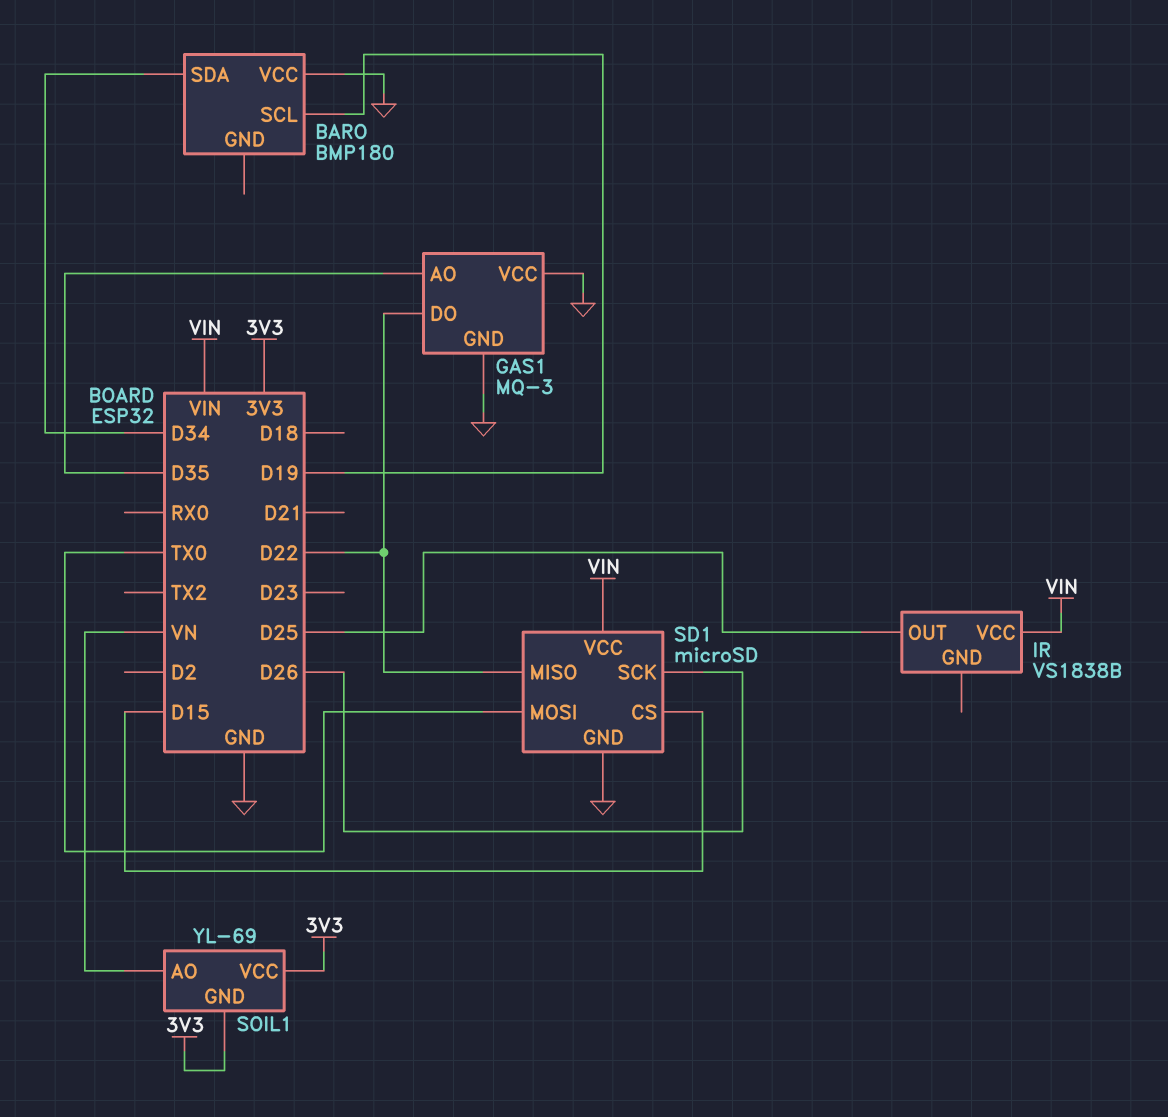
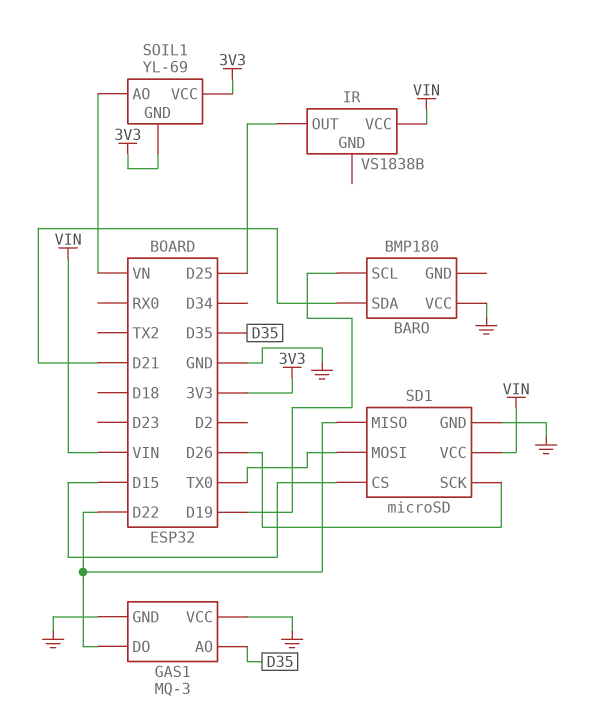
BARO pin SDA: D34 -> D21

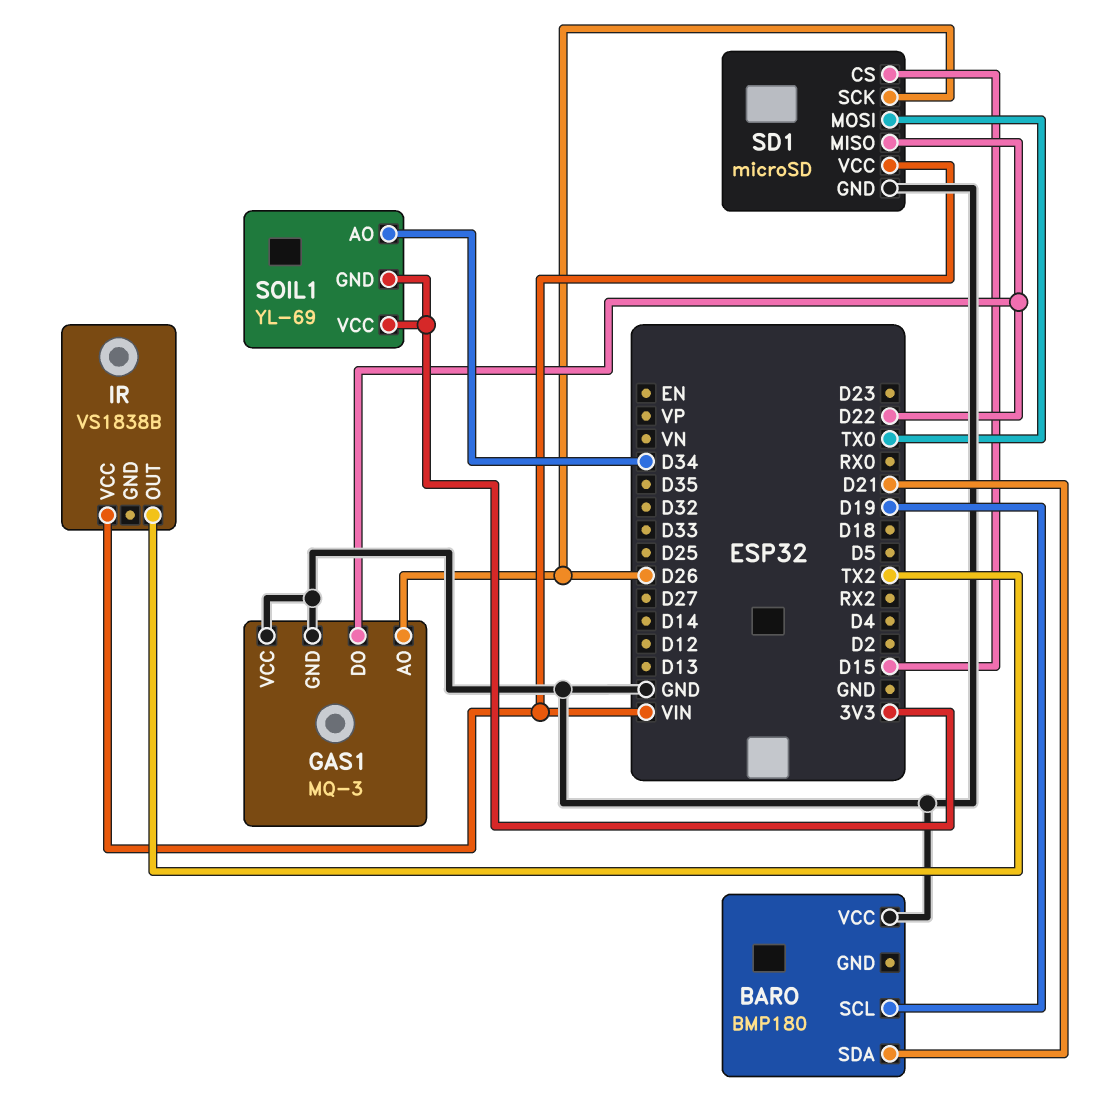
GAS1 pin AO: D35 -> D26
IR pin OUT: D25 -> TX2
SOIL1 pin AO: VN -> D34

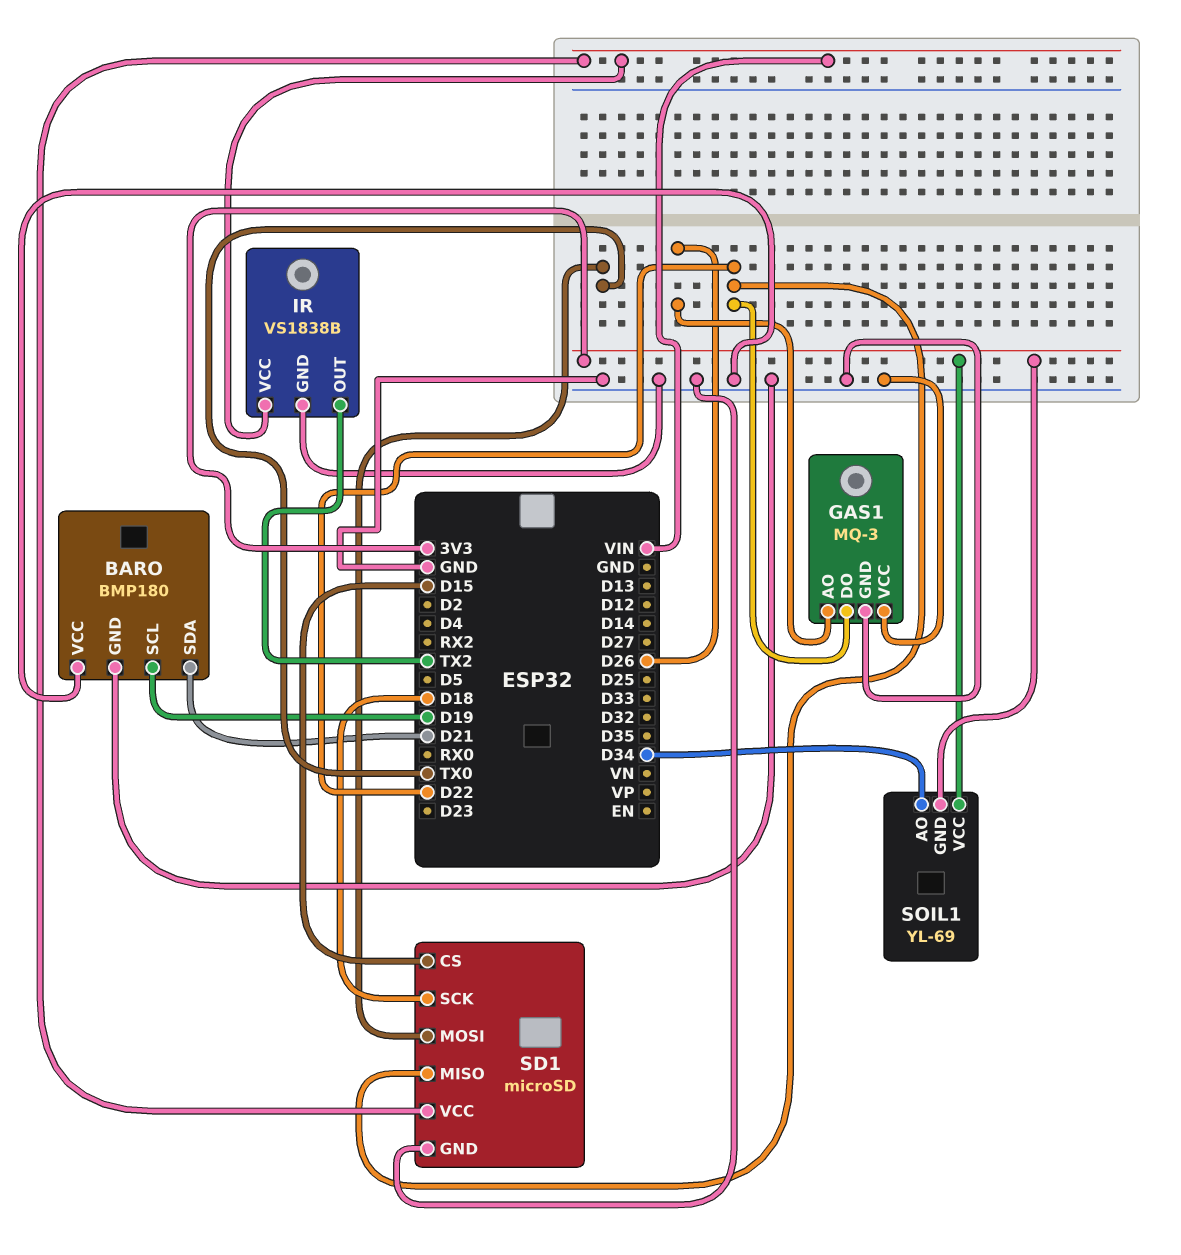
BARO pin GND: none -> GND
IR pin GND: none -> GND
SD1 pin SCK: D26 -> D18

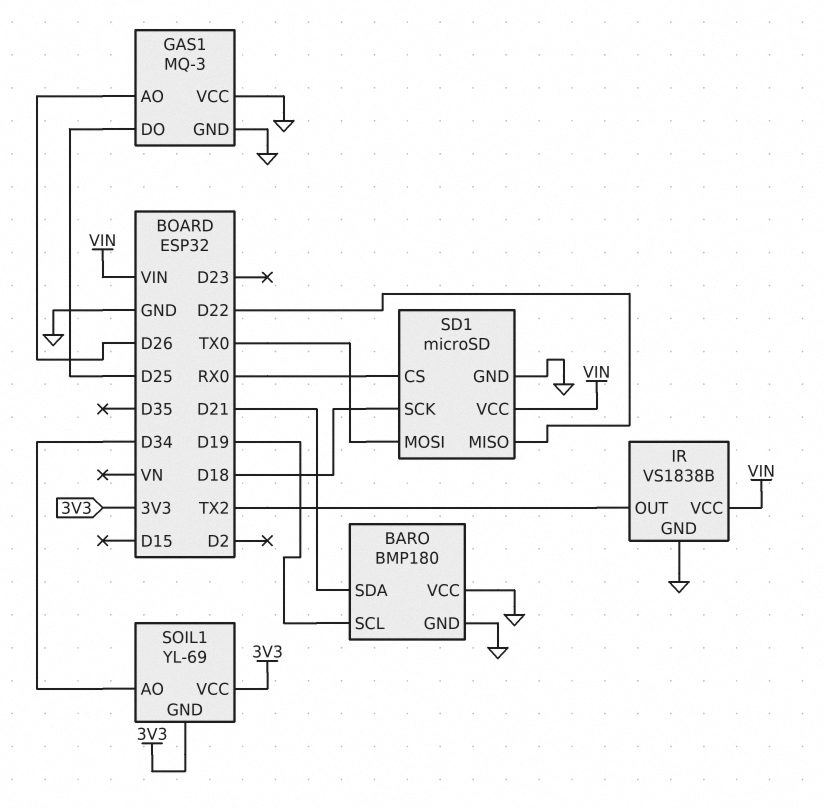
GAS1 pin DO: D22 -> D25
SD1 pin CS: D15 -> RX0

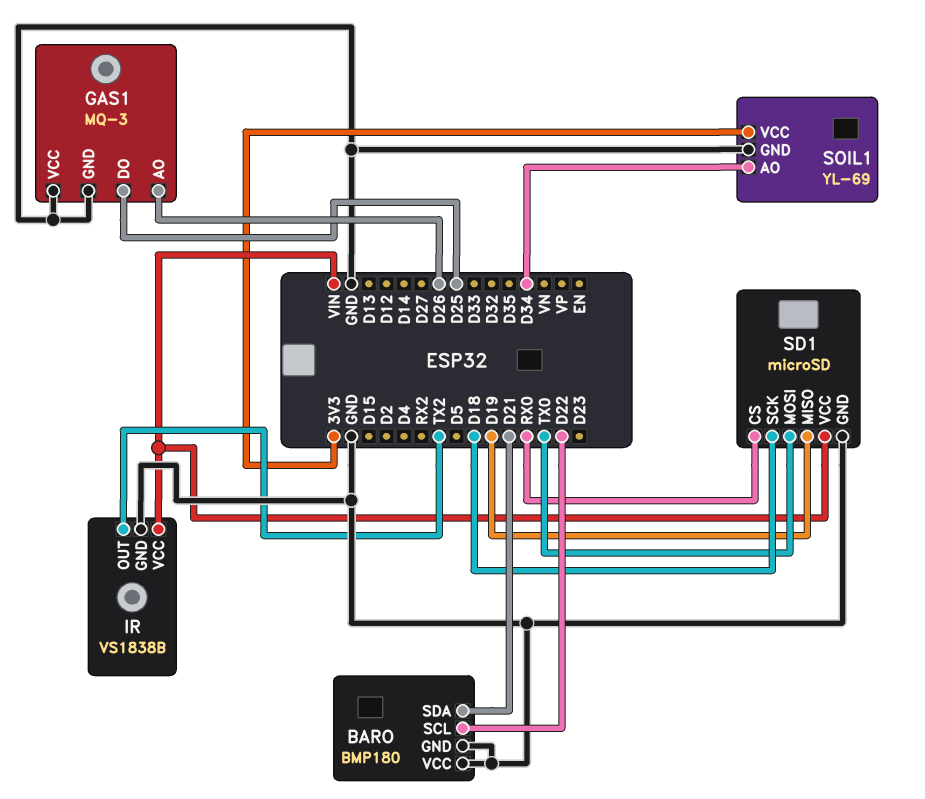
BARO pin SCL: D19 -> D22
SD1 pin MISO: D22 -> D19
SOIL1 pin GND: 3V3 -> GND

